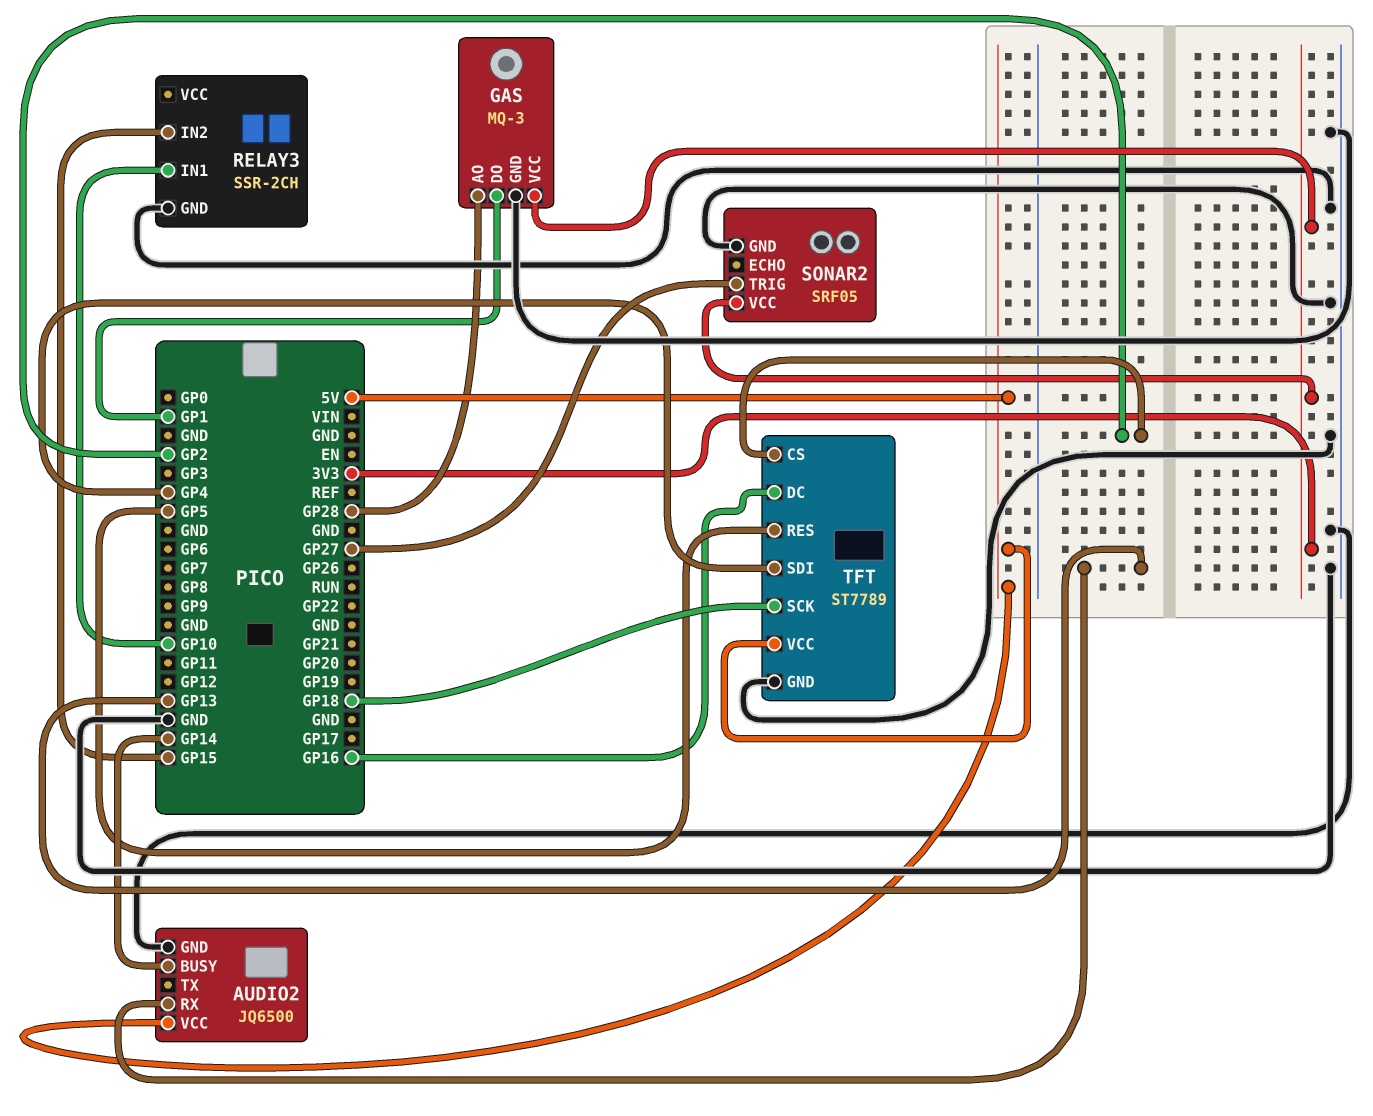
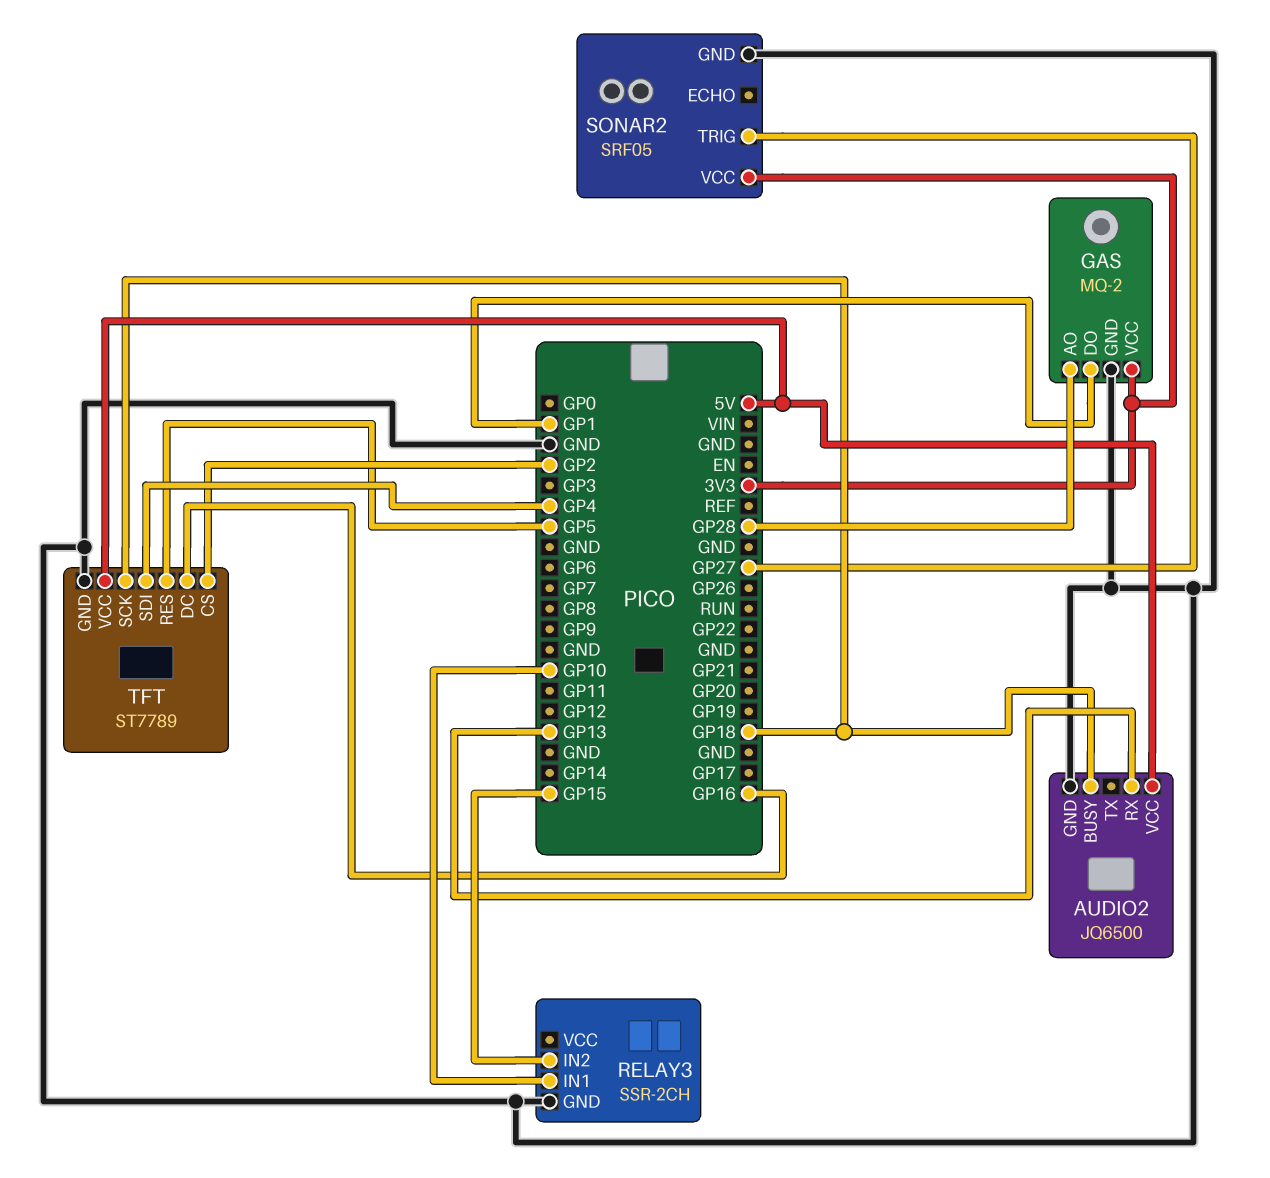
AUDIO2 pin BUSY: GP14 -> GP18
GAS: MQ-3 -> MQ-2

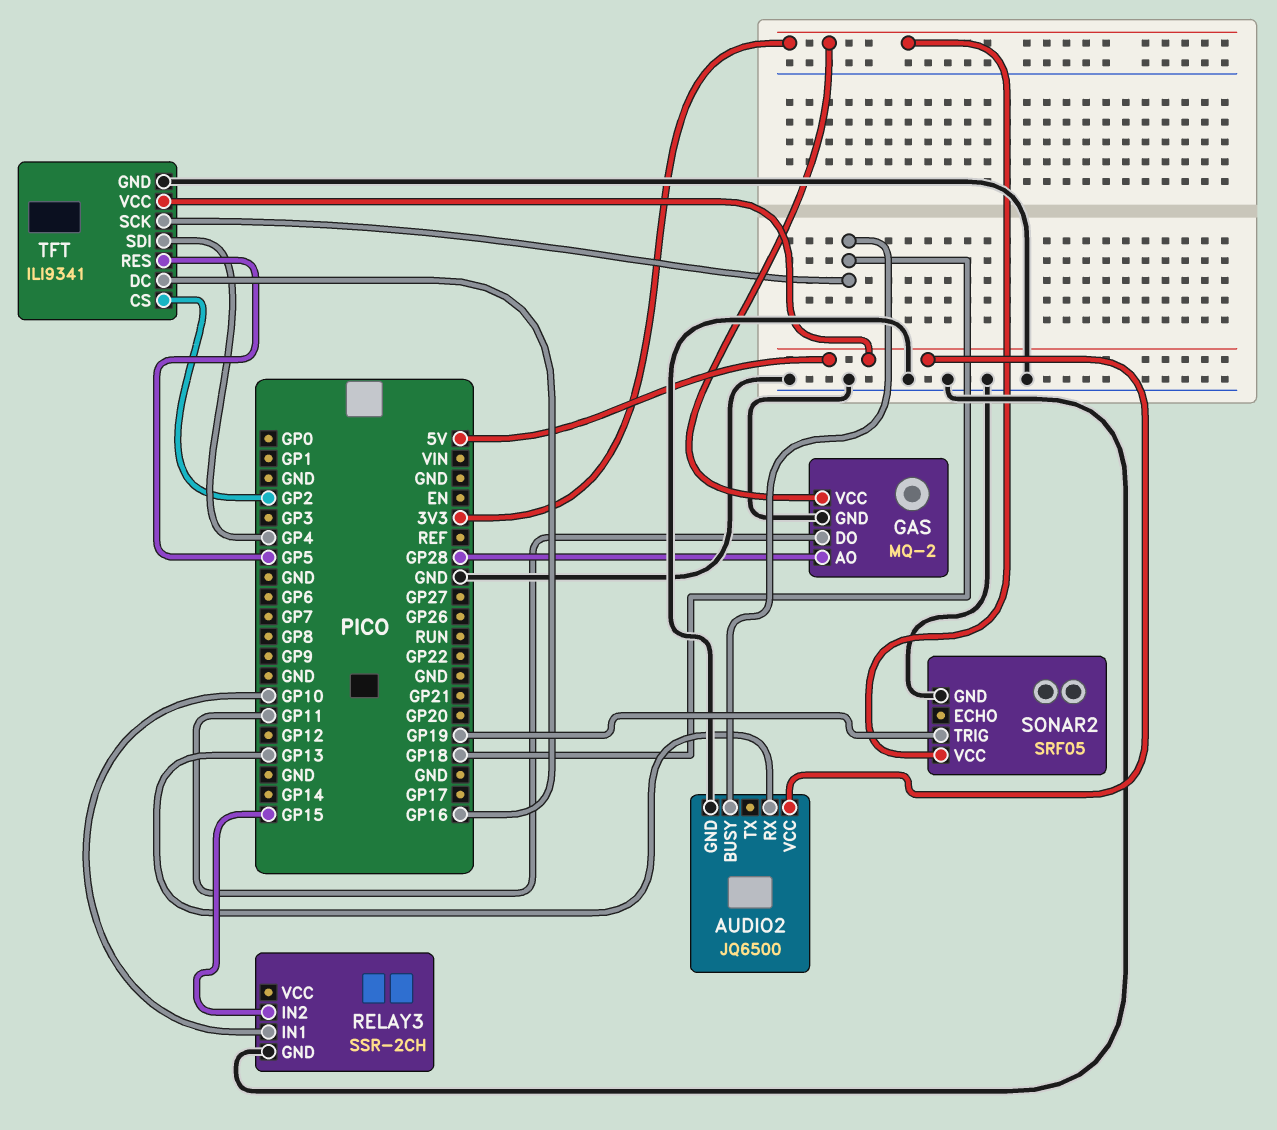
GAS pin DO: GP1 -> GP11
SONAR2 pin TRIG: GP27 -> GP19
TFT: ST7789 -> ILI9341

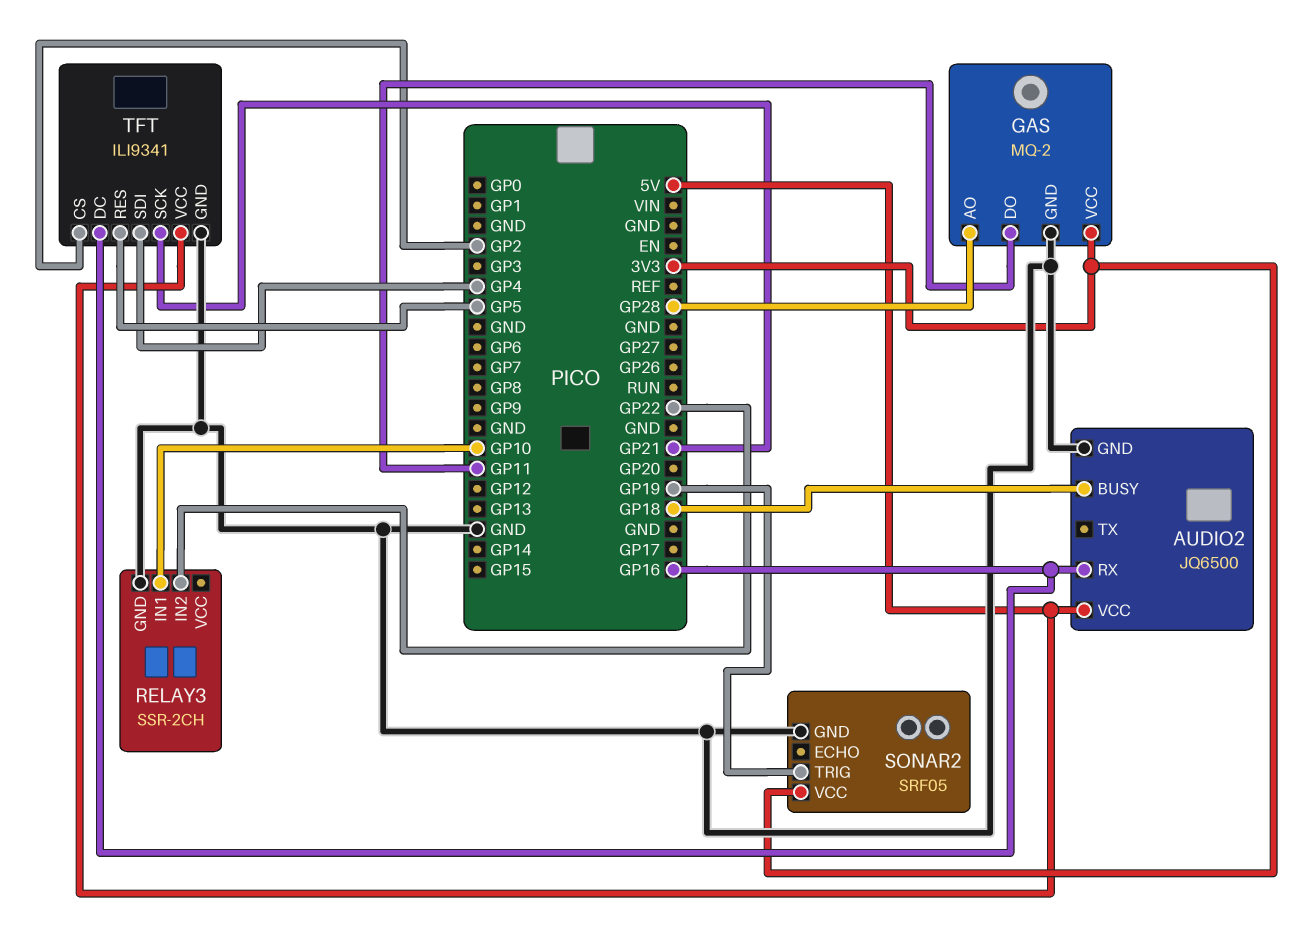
AUDIO2 pin RX: GP13 -> GP16
RELAY3 pin IN2: GP15 -> GP22
TFT pin SCK: GP18 -> GP21

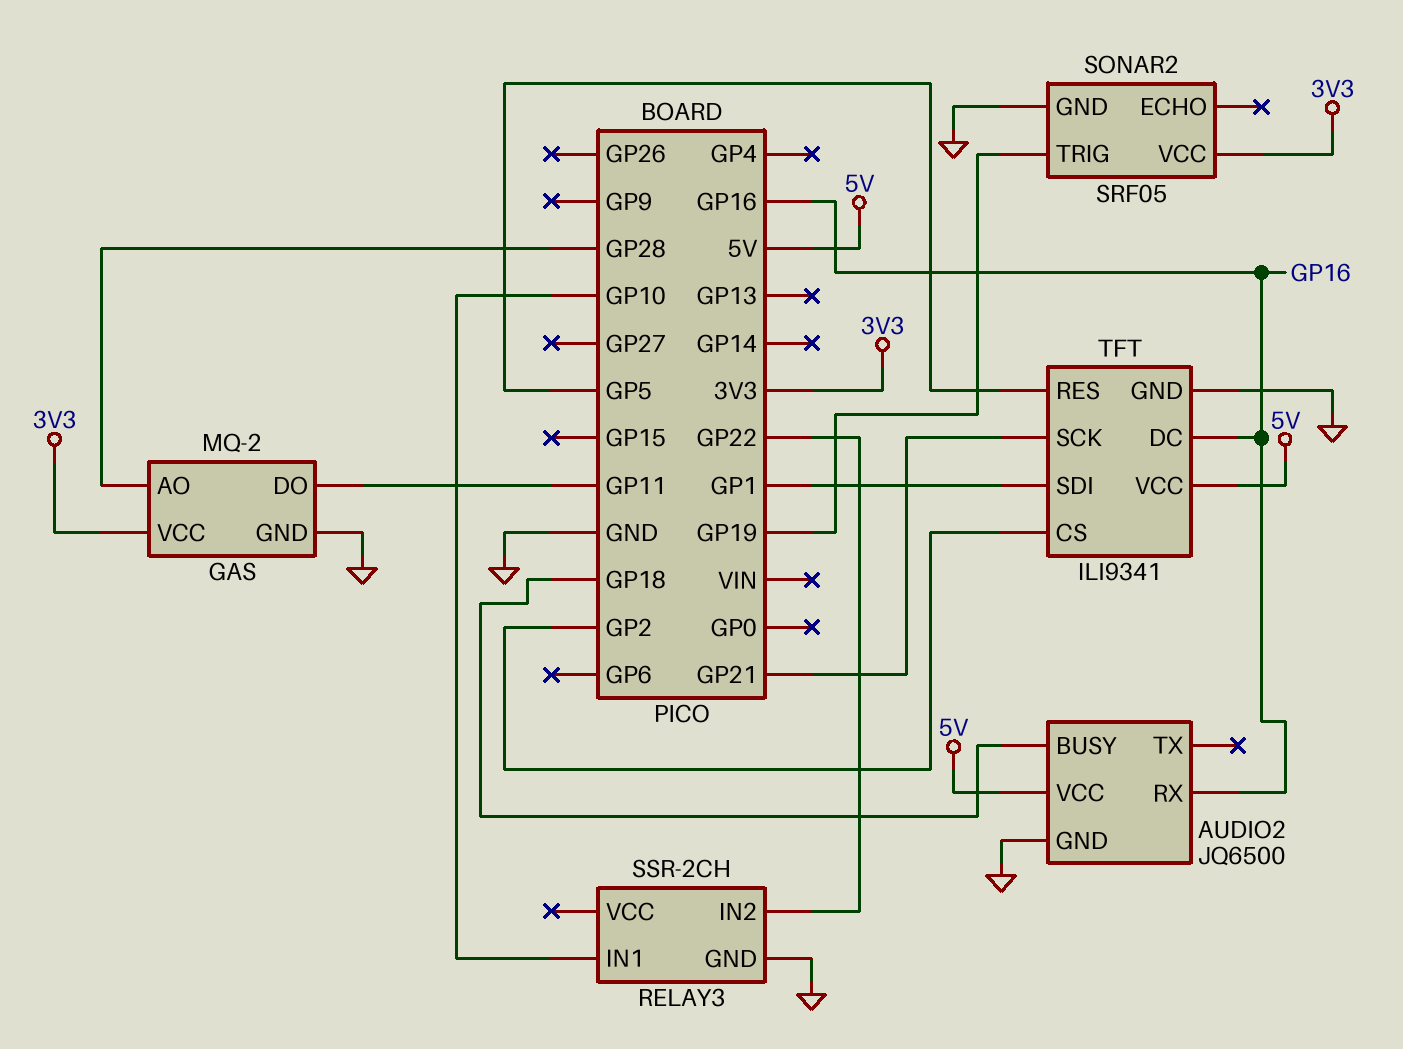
TFT pin SDI: GP4 -> GP1

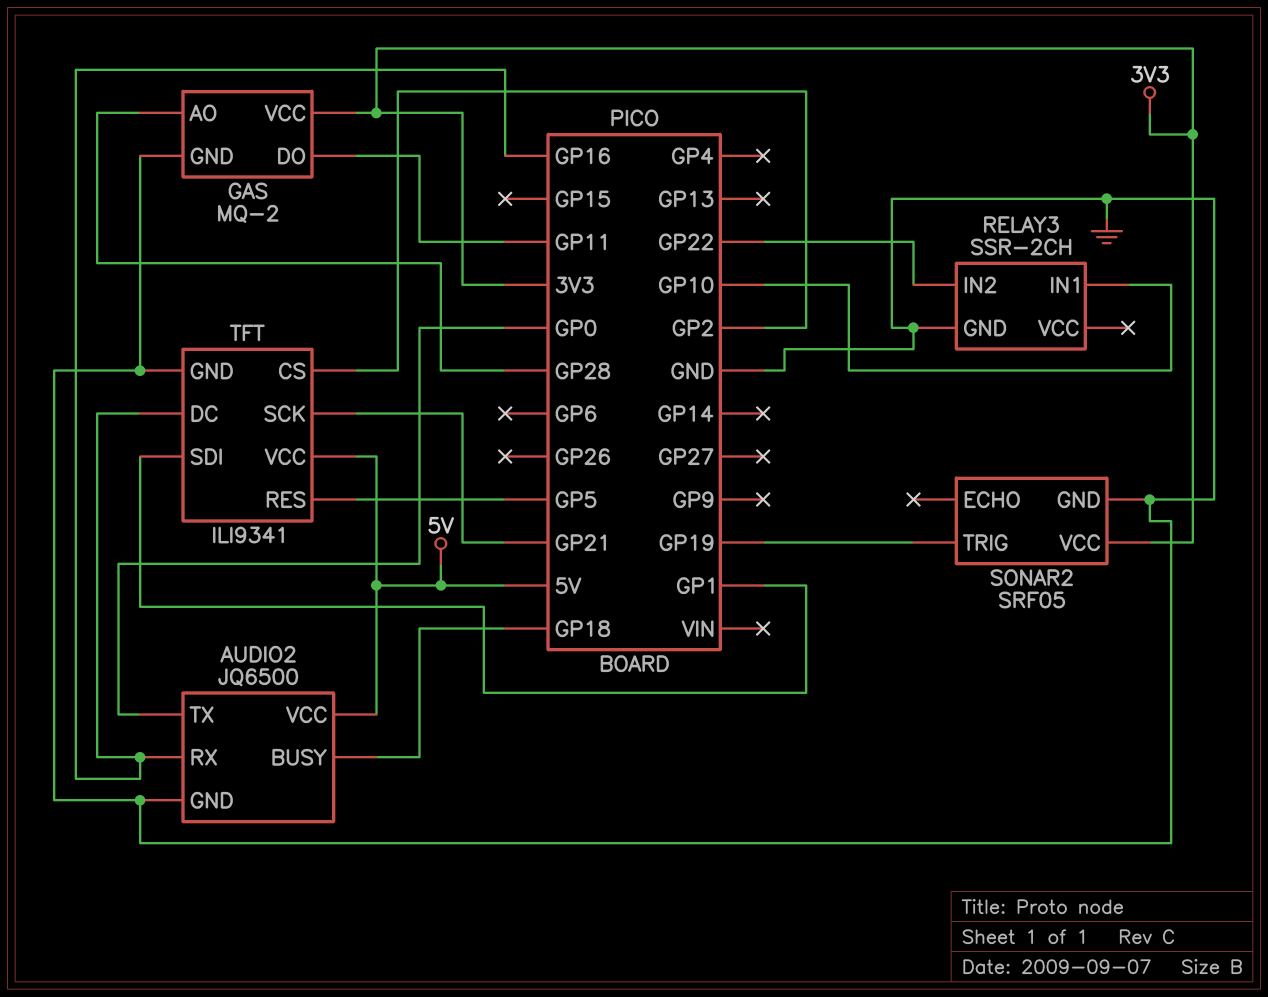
AUDIO2 pin TX: none -> GP0

